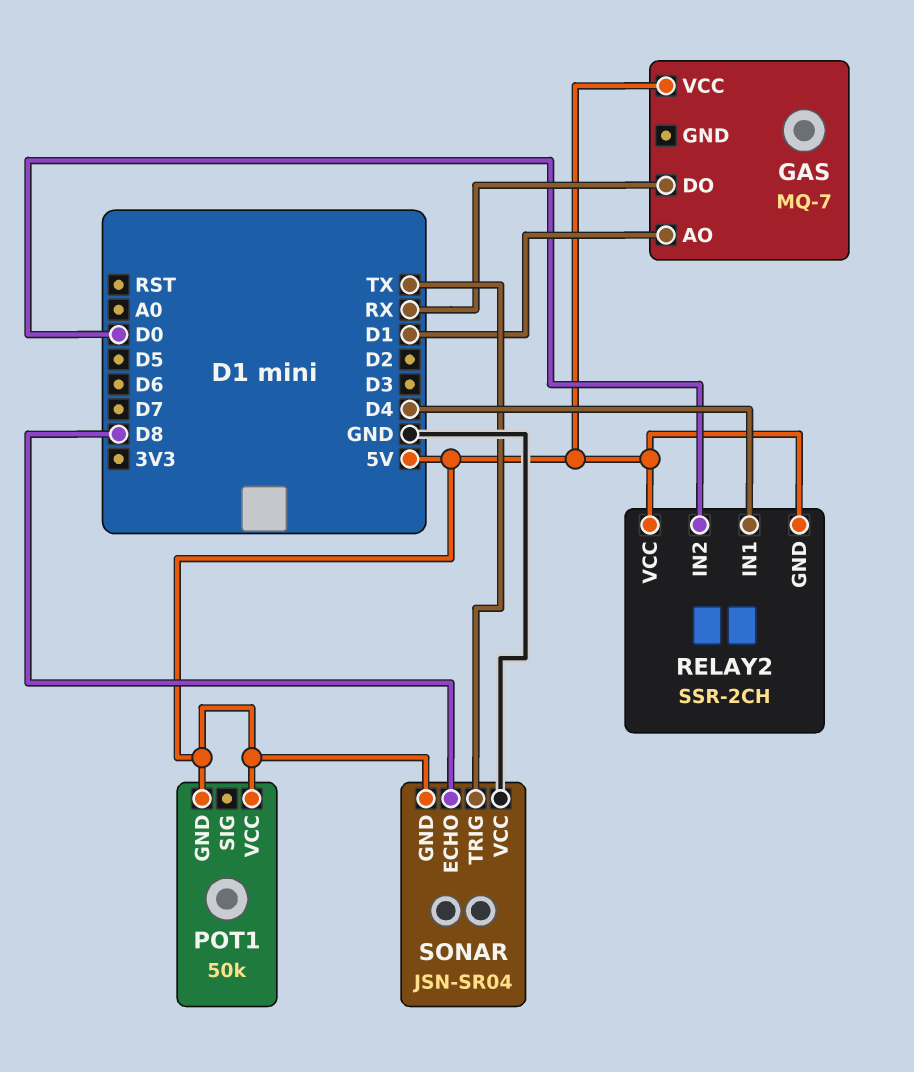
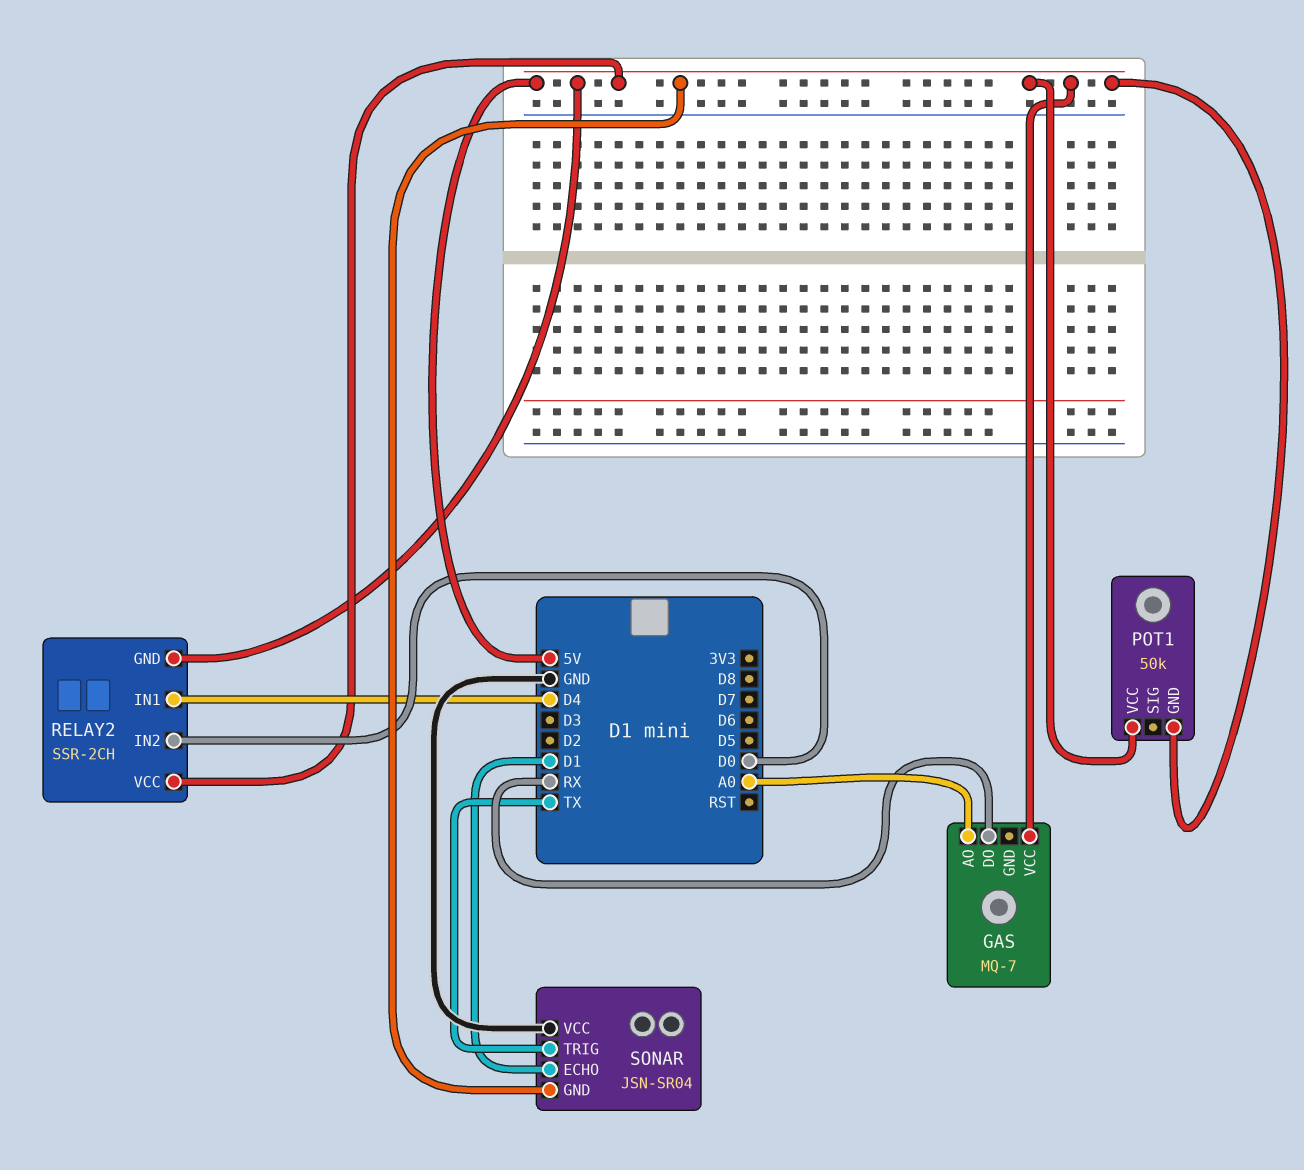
GAS pin AO: D1 -> A0
SONAR pin ECHO: D8 -> D1

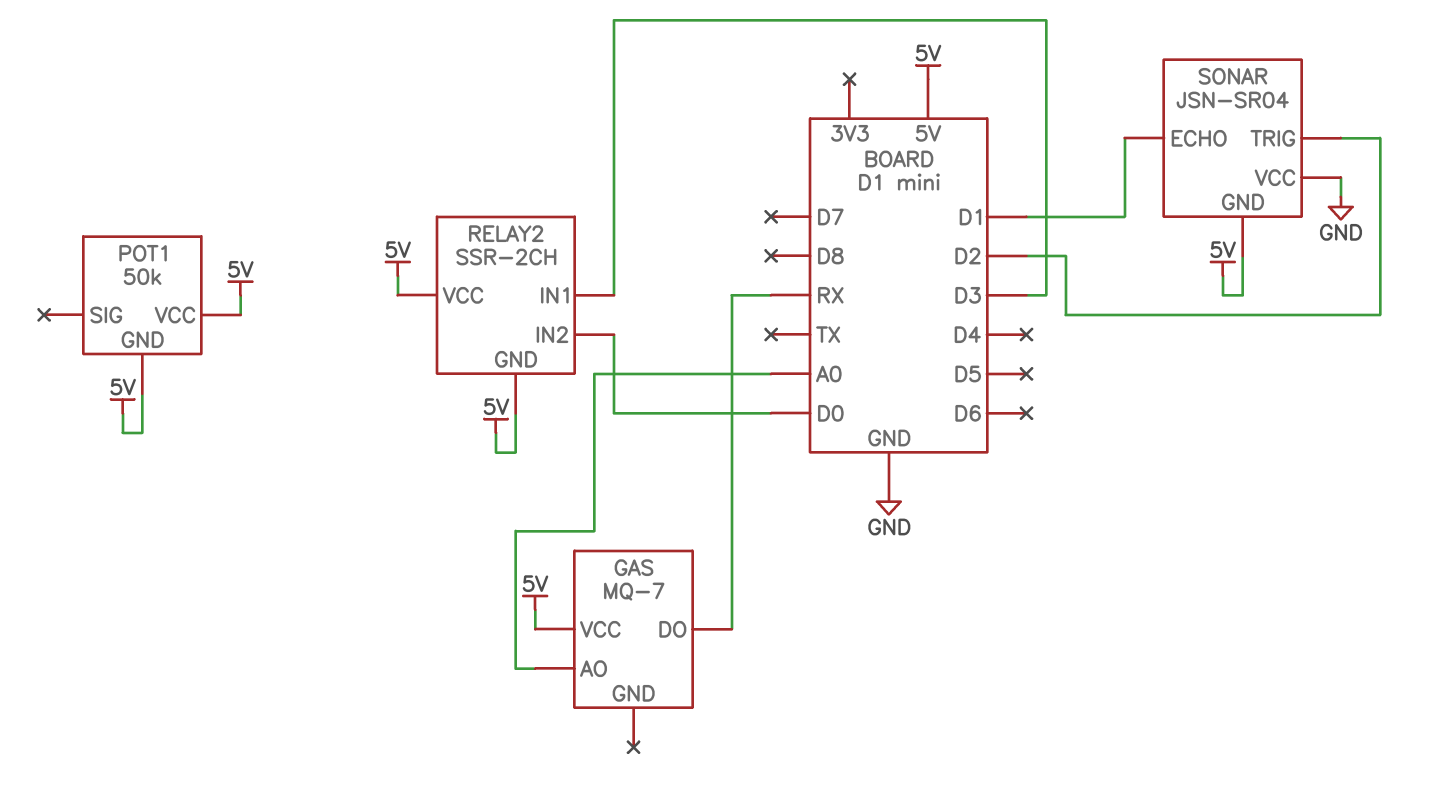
RELAY2 pin IN1: D4 -> D3
SONAR pin TRIG: TX -> D2

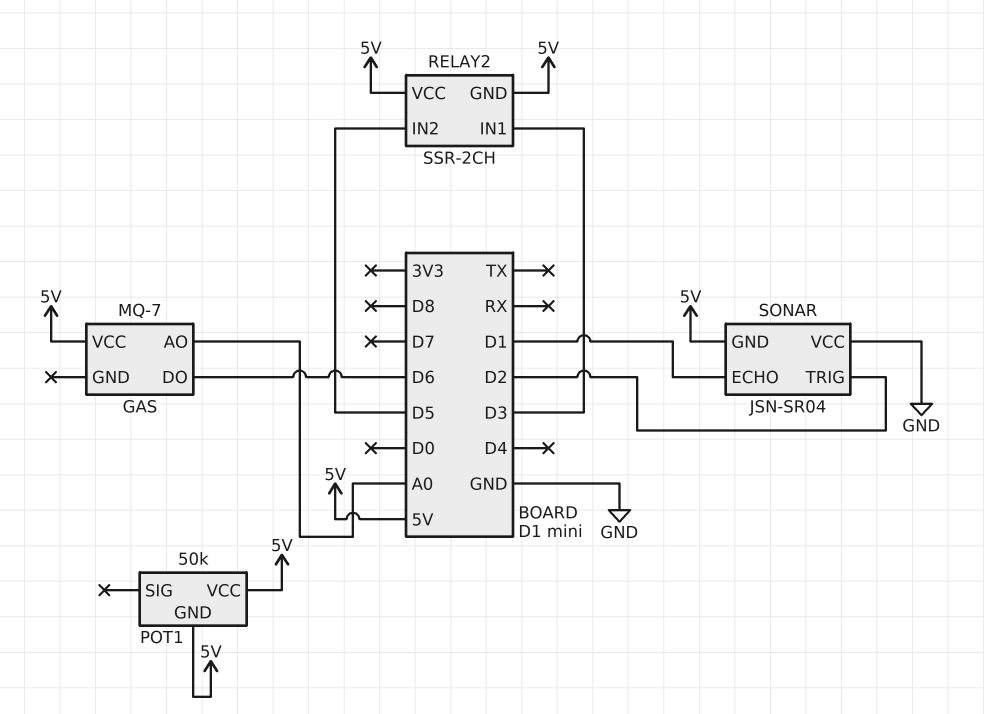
GAS pin DO: RX -> D6
RELAY2 pin IN2: D0 -> D5

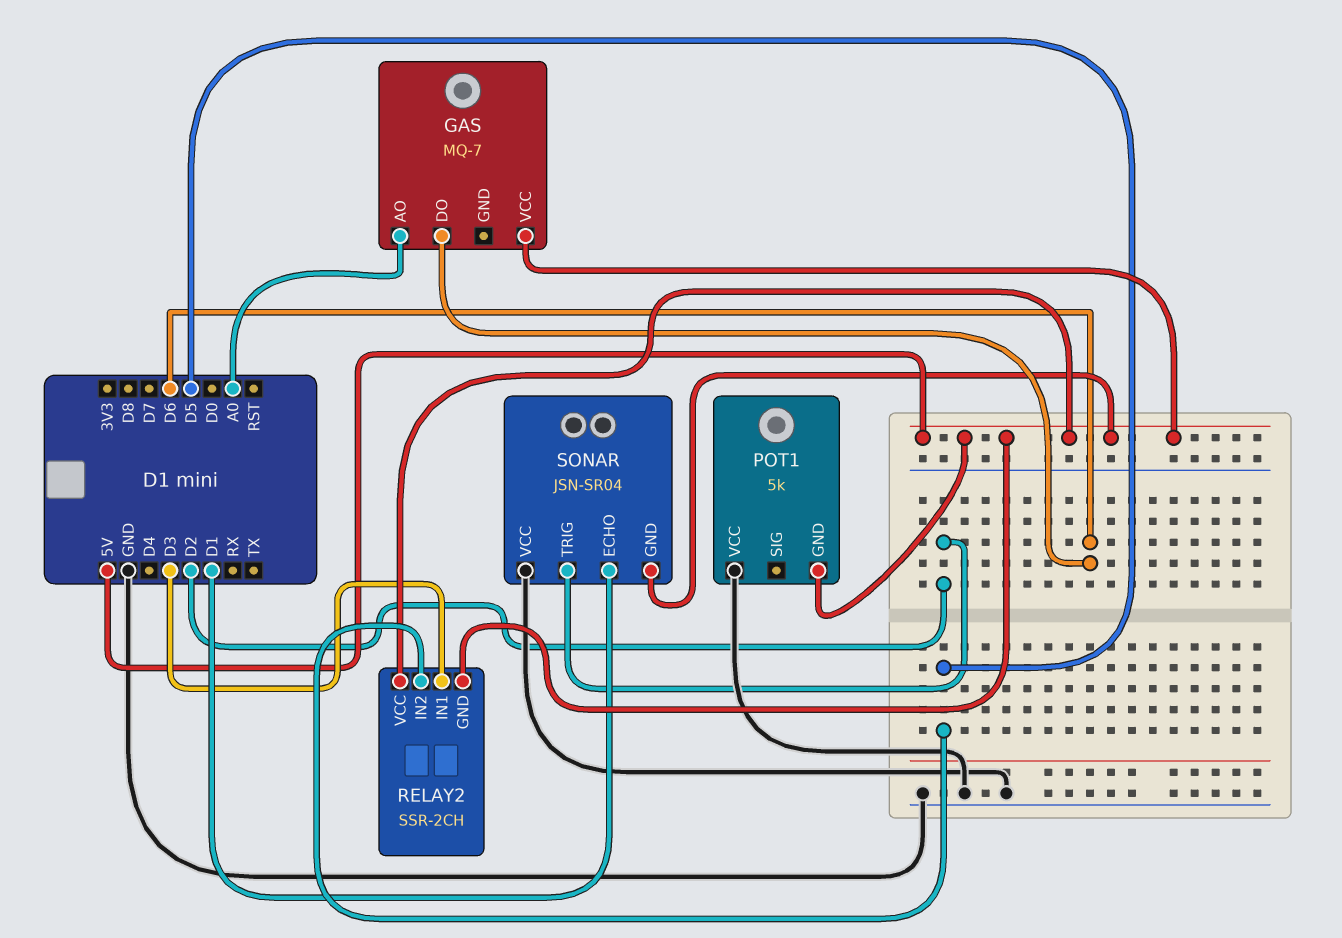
POT1: 50k -> 5k
POT1 pin VCC: 5V -> GND

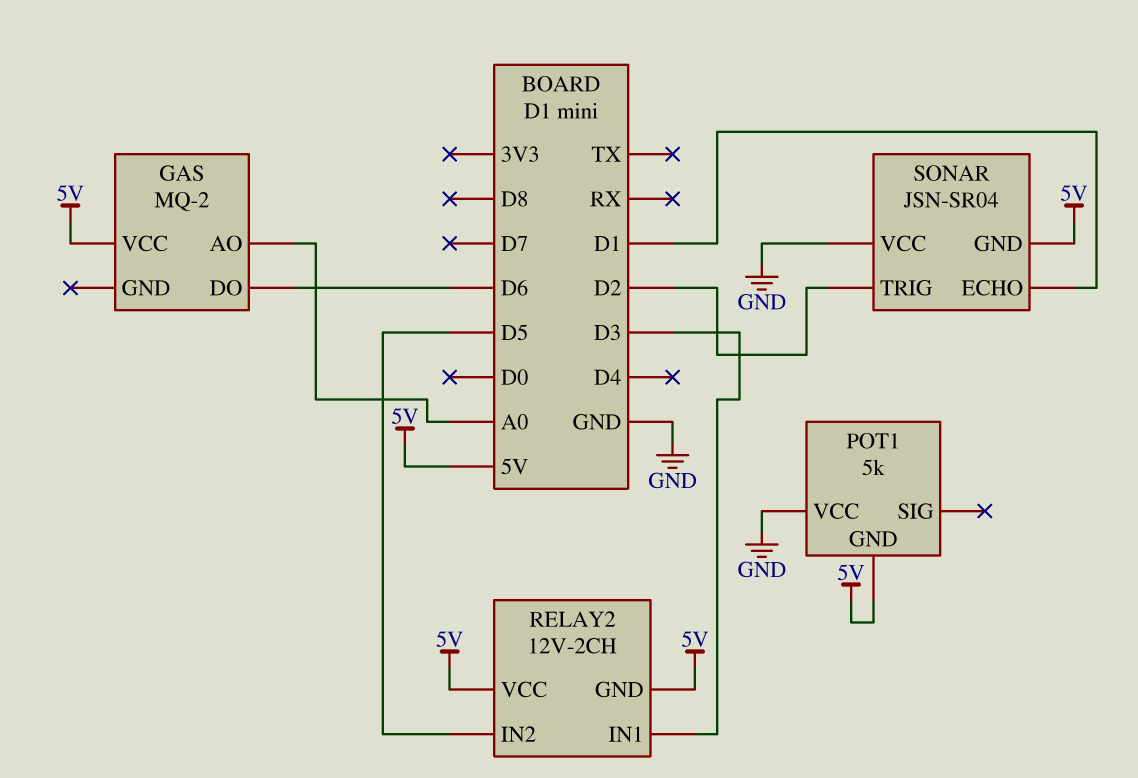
GAS: MQ-7 -> MQ-2
RELAY2: SSR-2CH -> 12V-2CH

